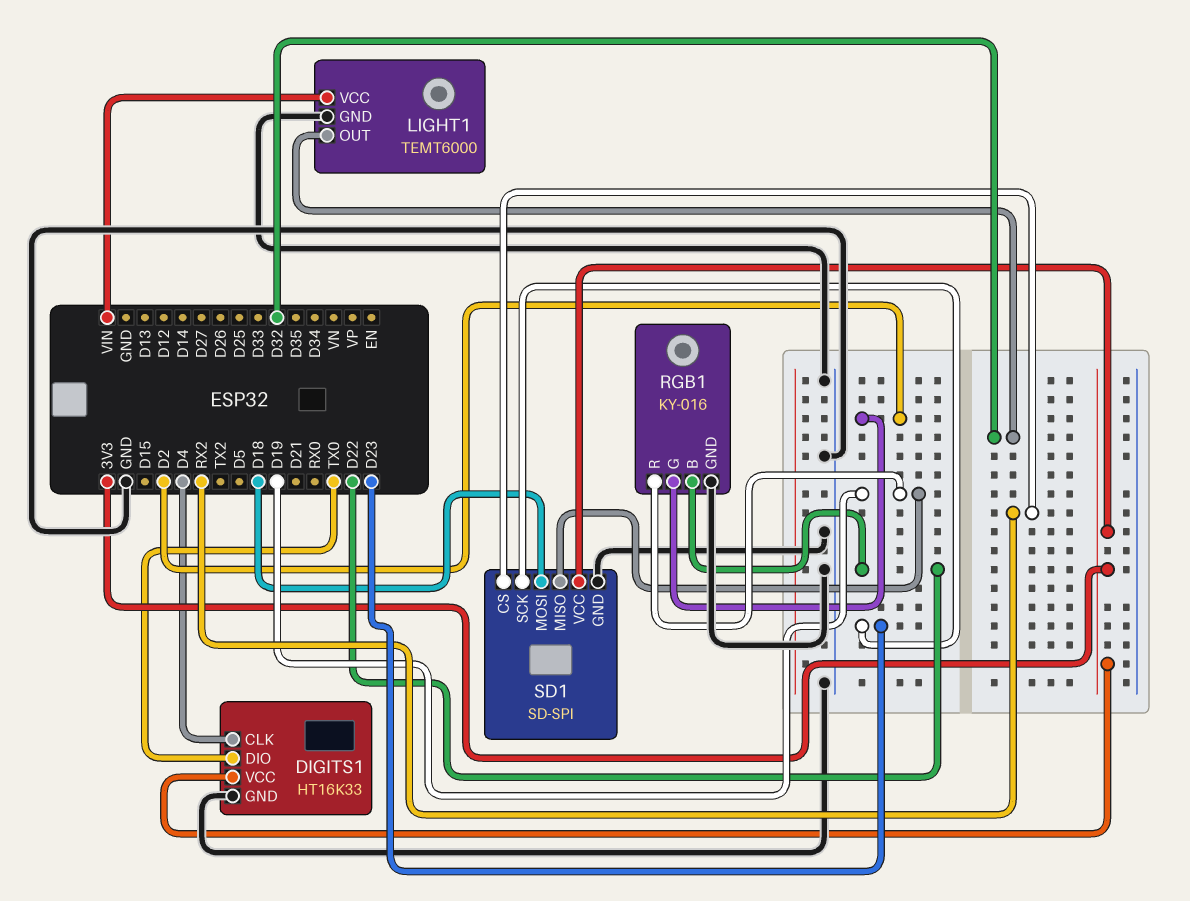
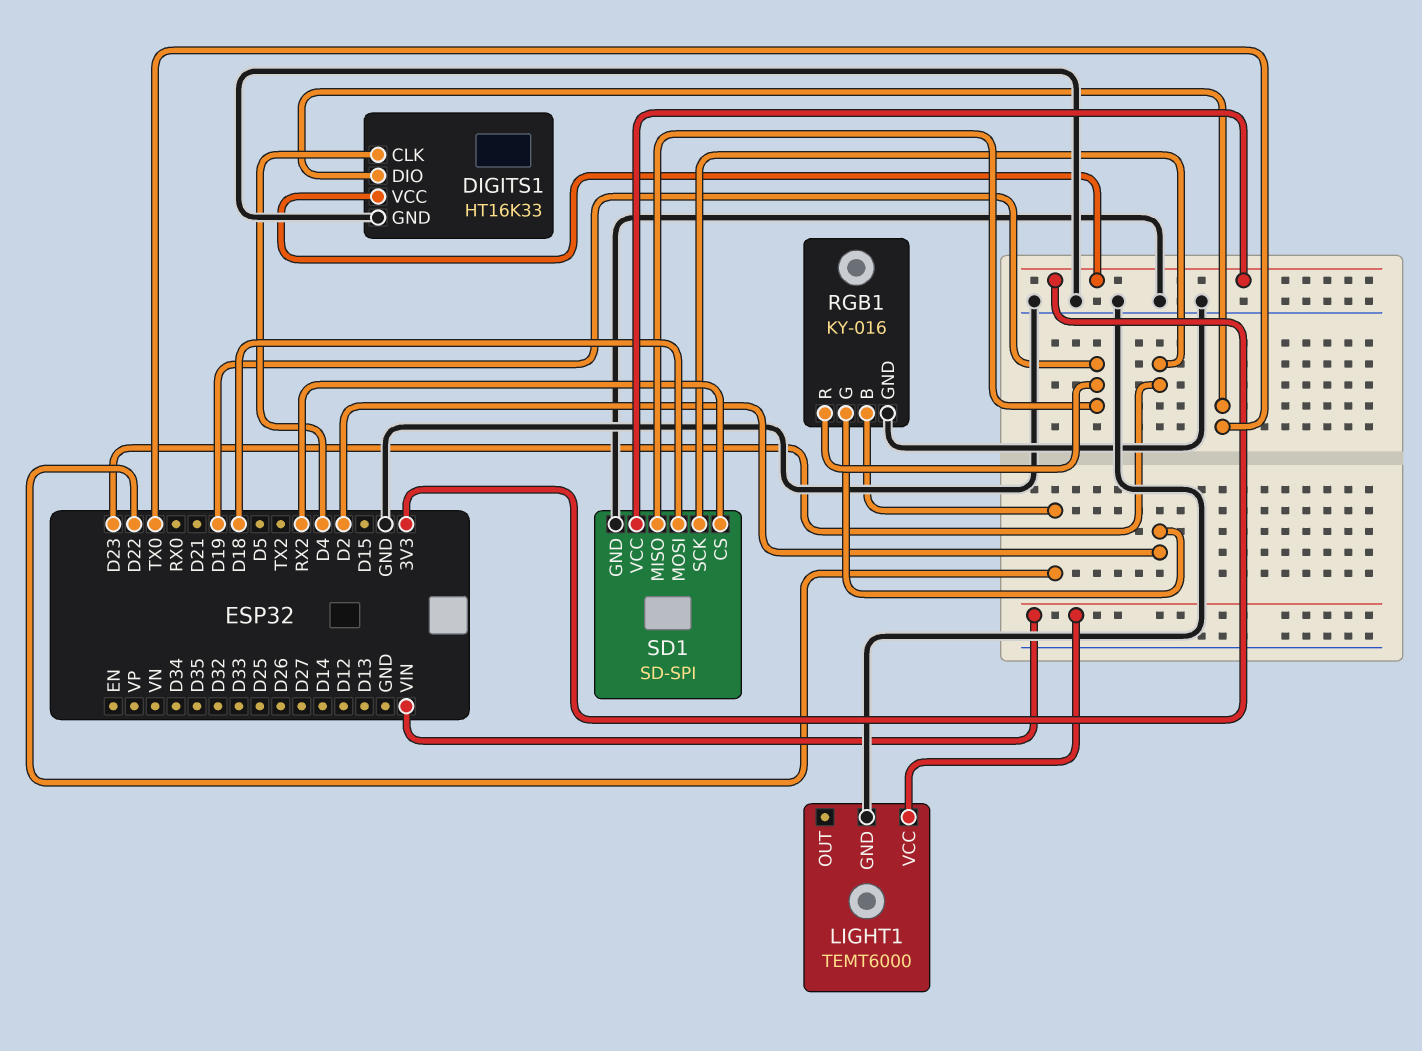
LIGHT1 pin OUT: D32 -> none

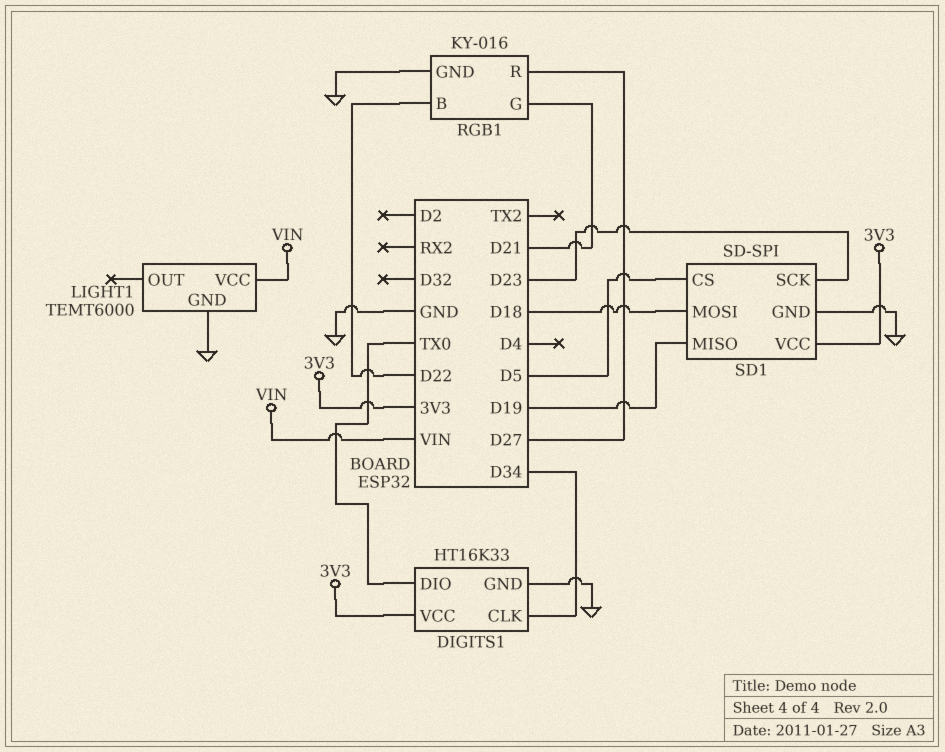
DIGITS1 pin CLK: D4 -> D34
RGB1 pin G: D2 -> D21
RGB1 pin R: D19 -> D27
SD1 pin CS: RX2 -> D5

